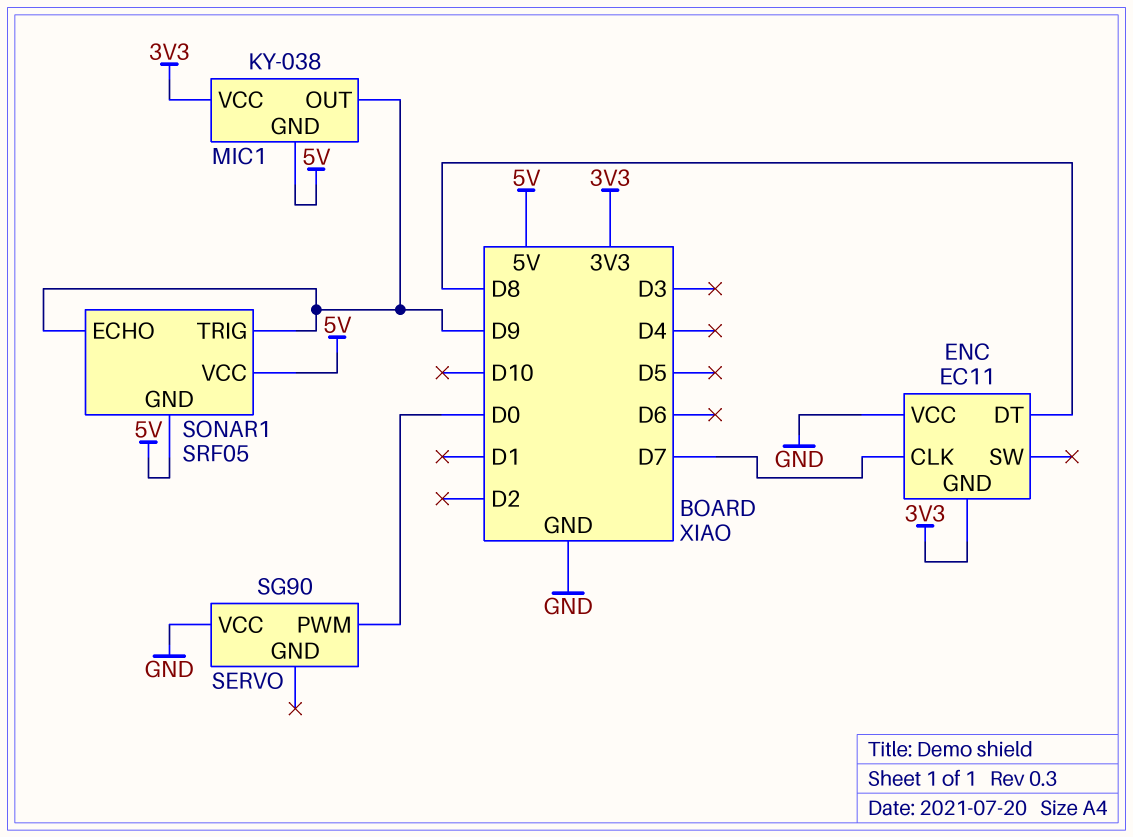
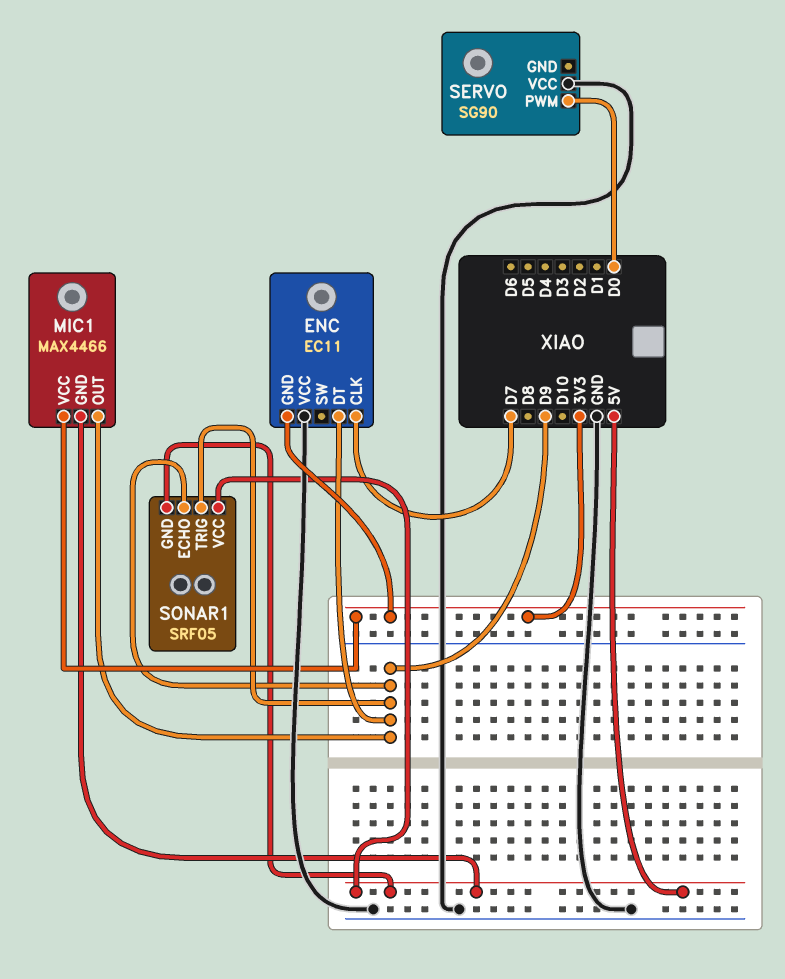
ENC pin DT: D8 -> D9
MIC1: KY-038 -> MAX4466

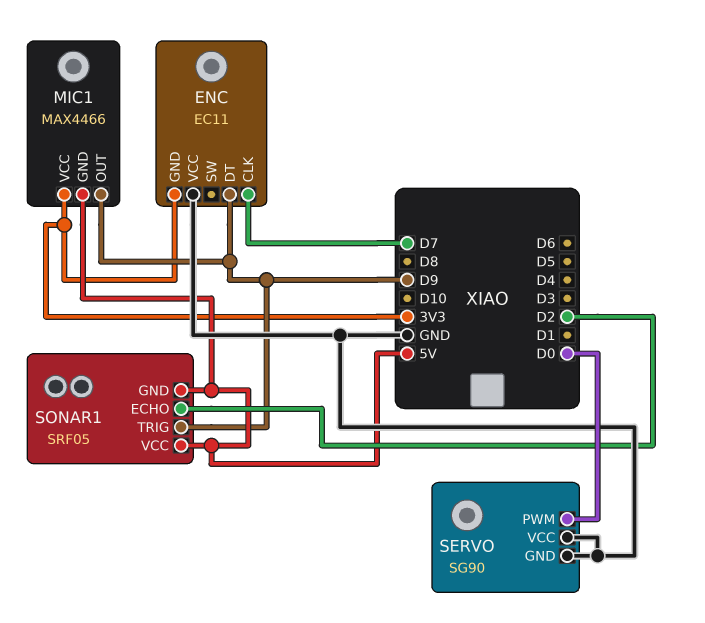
SERVO pin GND: none -> GND
SONAR1 pin ECHO: D9 -> D2

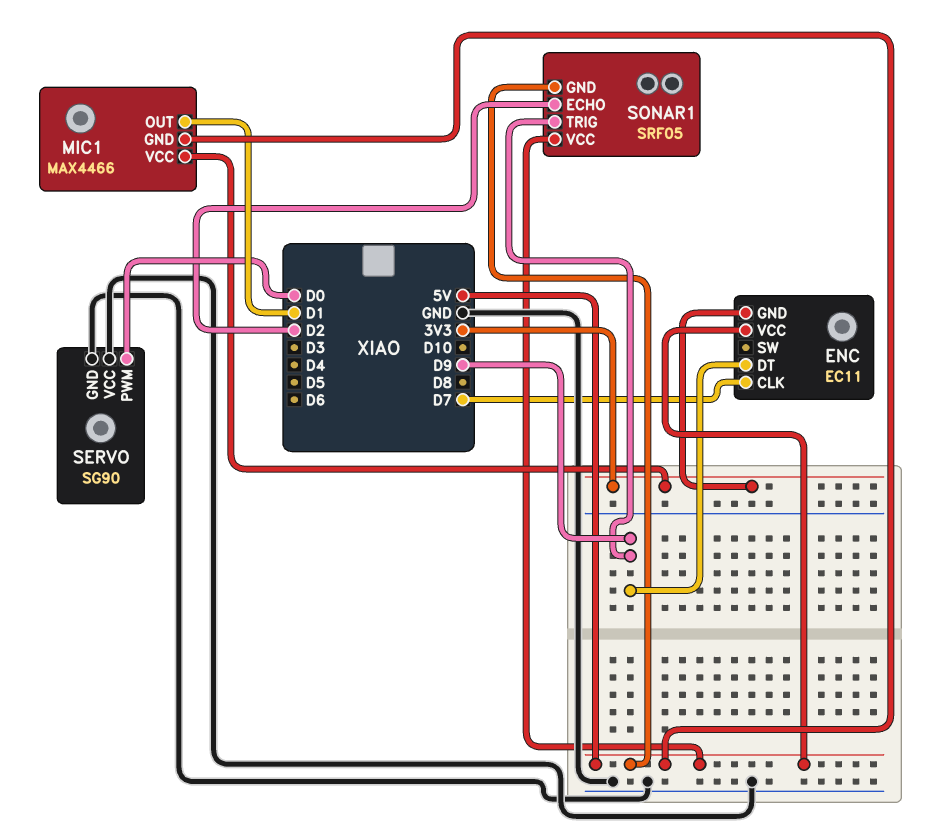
ENC pin VCC: GND -> 5V
MIC1 pin OUT: D9 -> D1

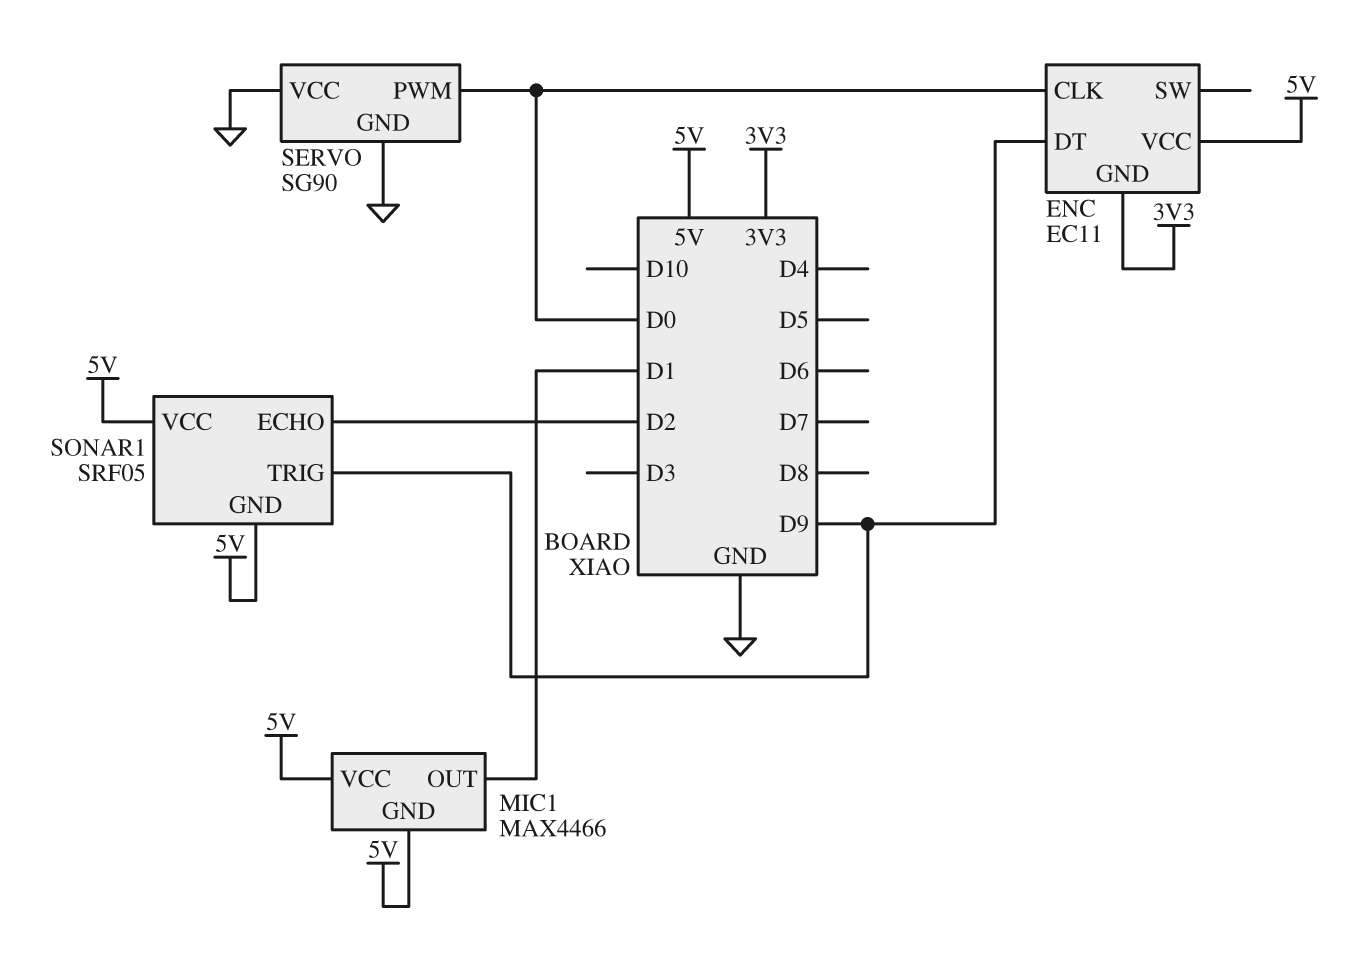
ENC pin CLK: D7 -> D0
MIC1 pin VCC: 3V3 -> 5V

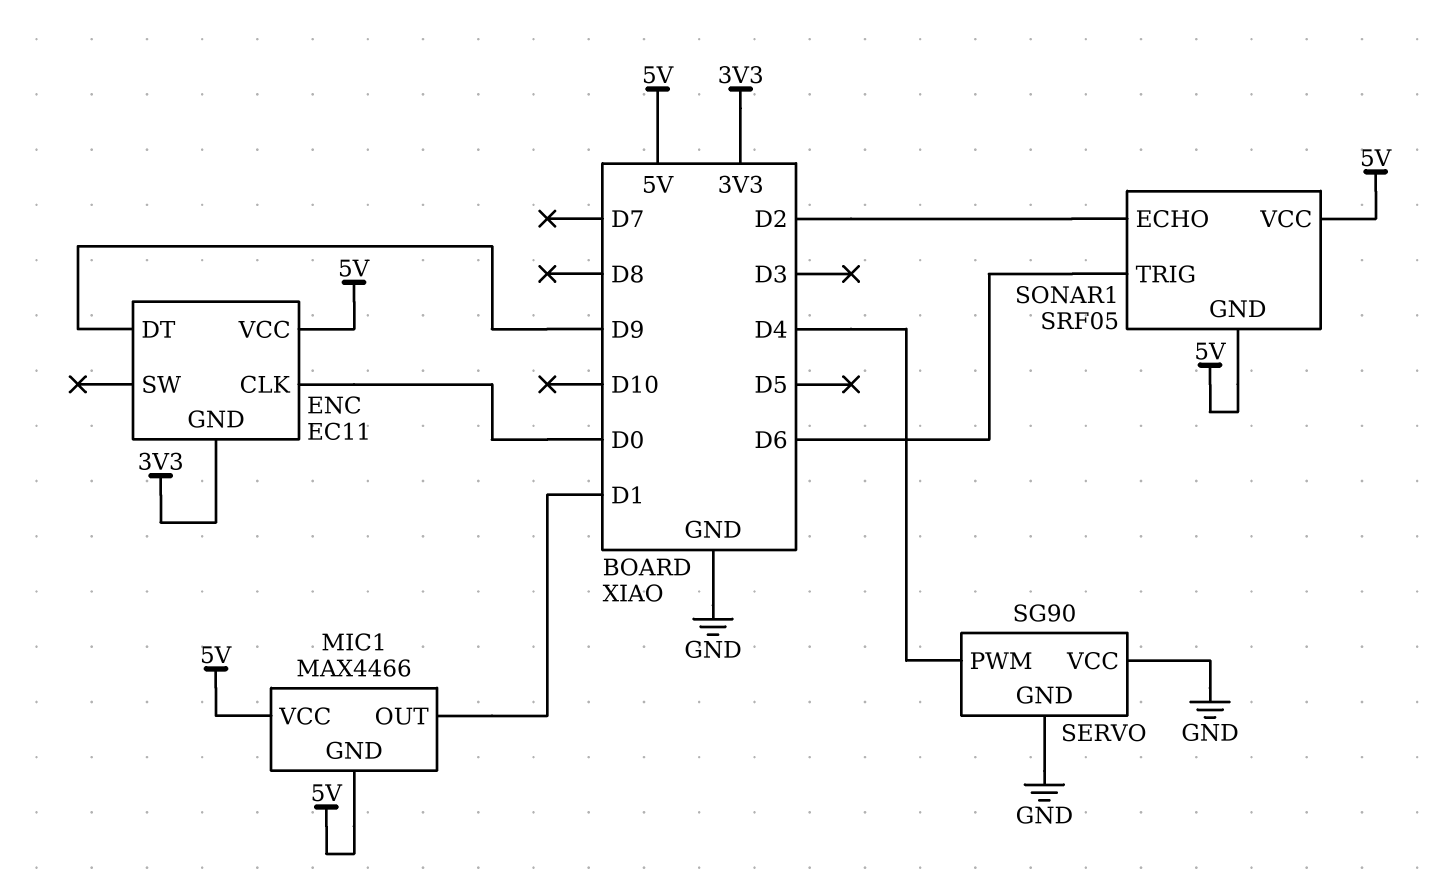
SERVO pin PWM: D0 -> D4
SONAR1 pin TRIG: D9 -> D6

